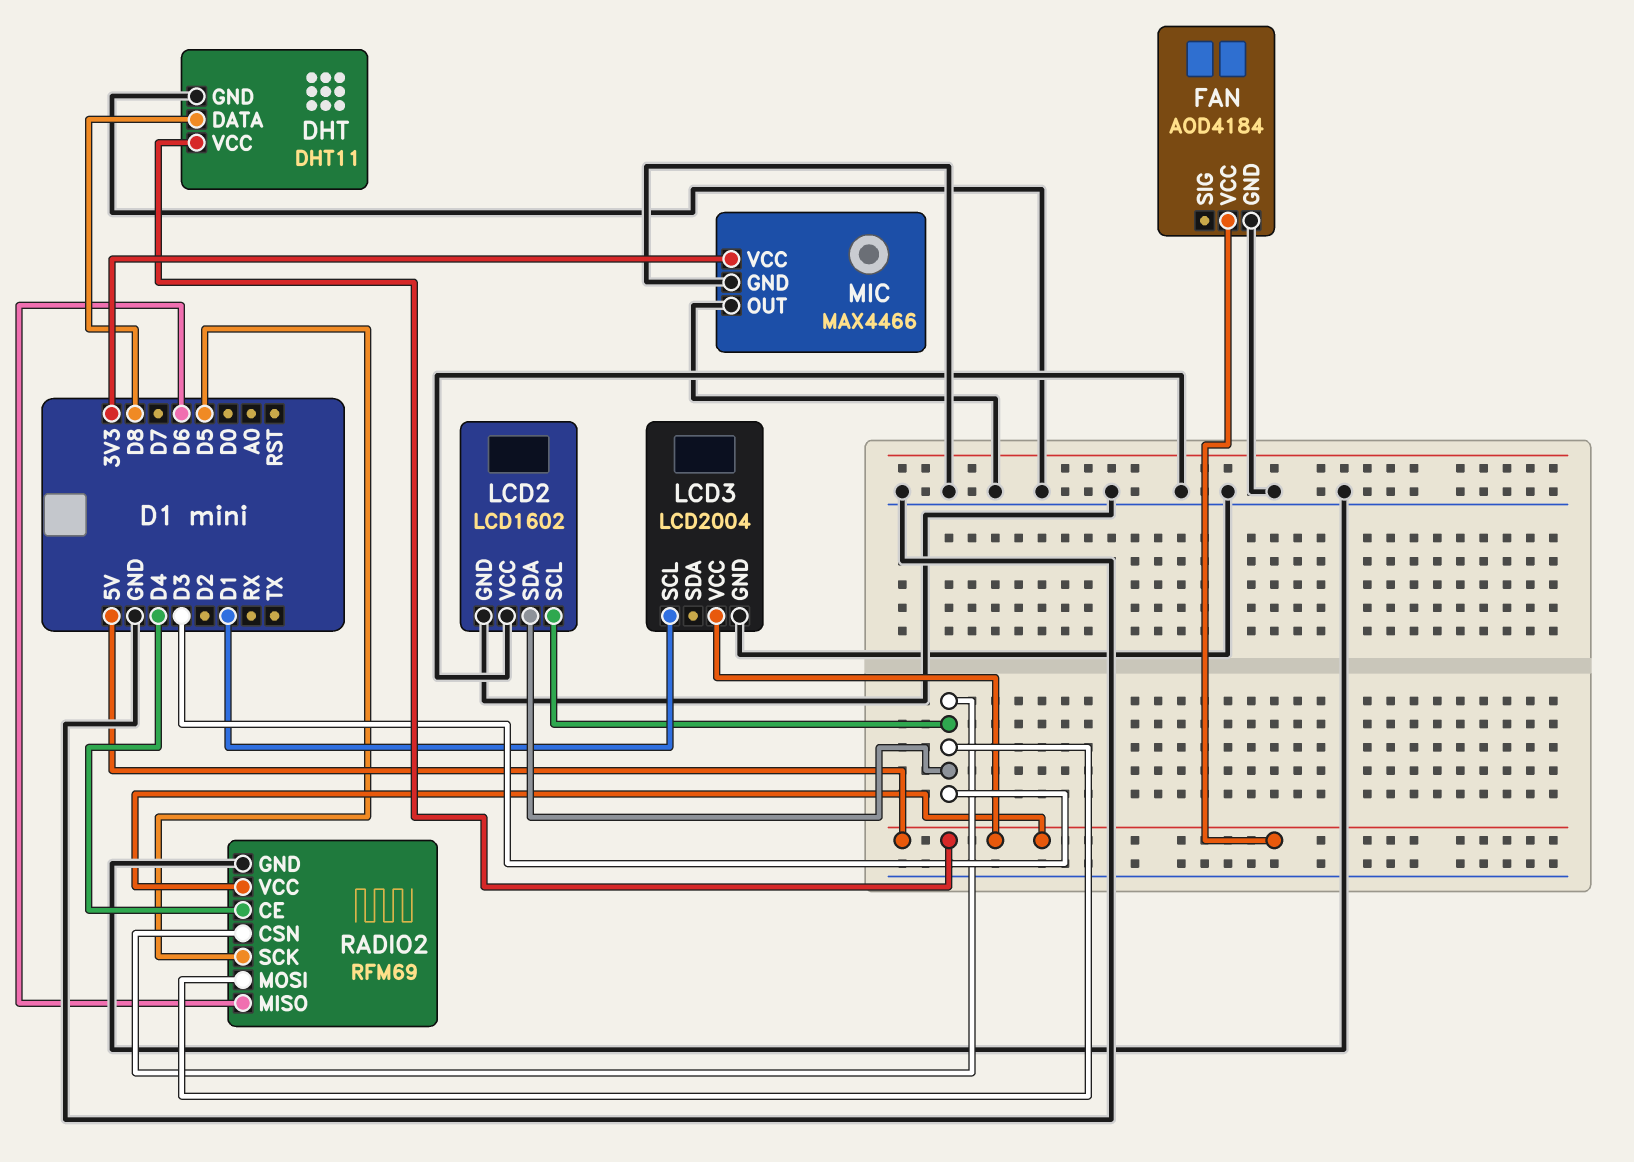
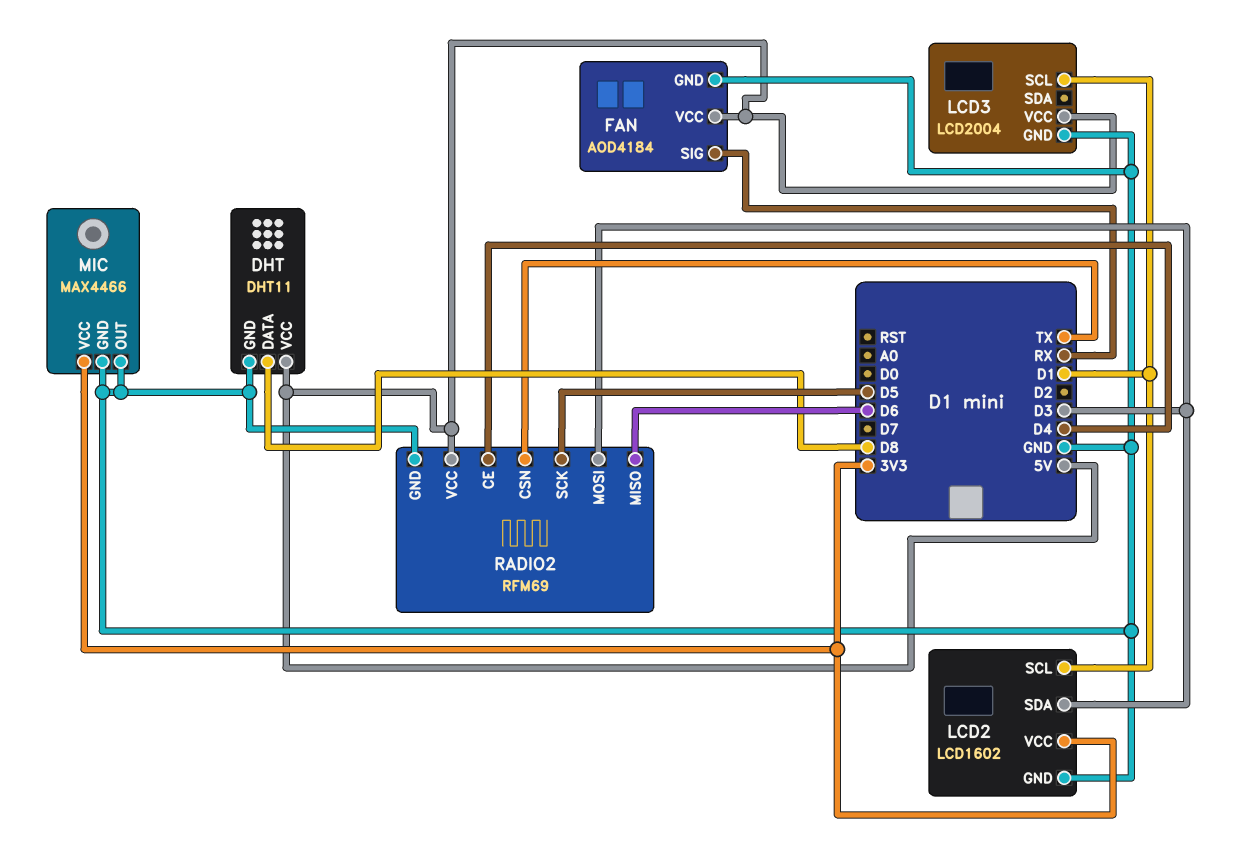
FAN pin SIG: none -> RX
LCD2 pin SCL: D3 -> D1
LCD2 pin VCC: GND -> 3V3
RADIO2 pin CSN: D3 -> TX

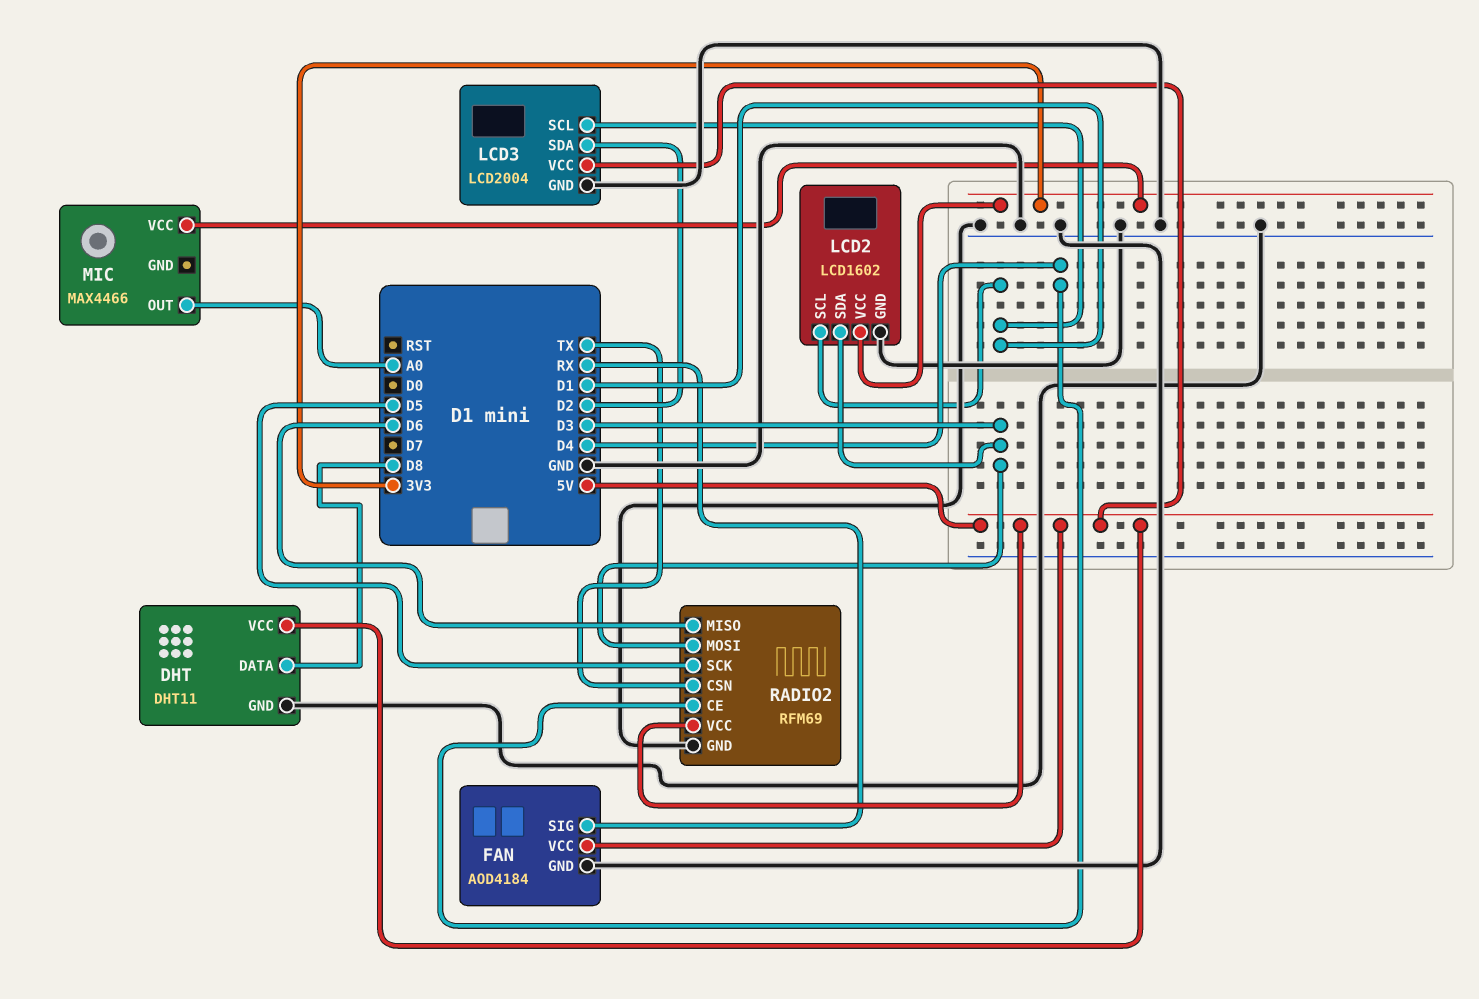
LCD3 pin SDA: none -> D2
MIC pin GND: GND -> none
MIC pin OUT: GND -> A0

